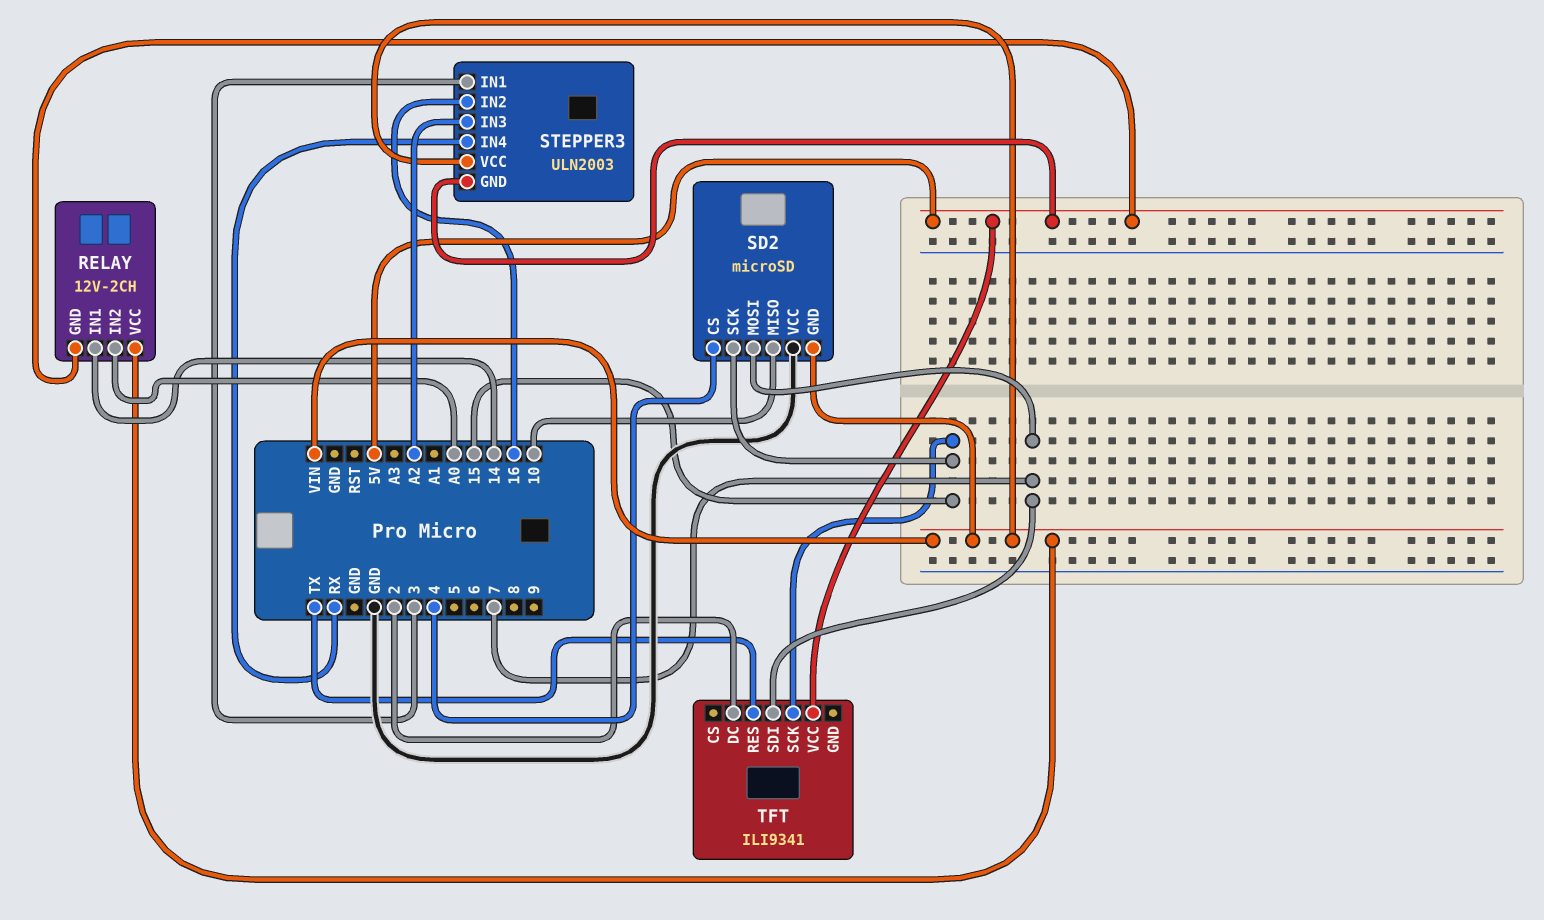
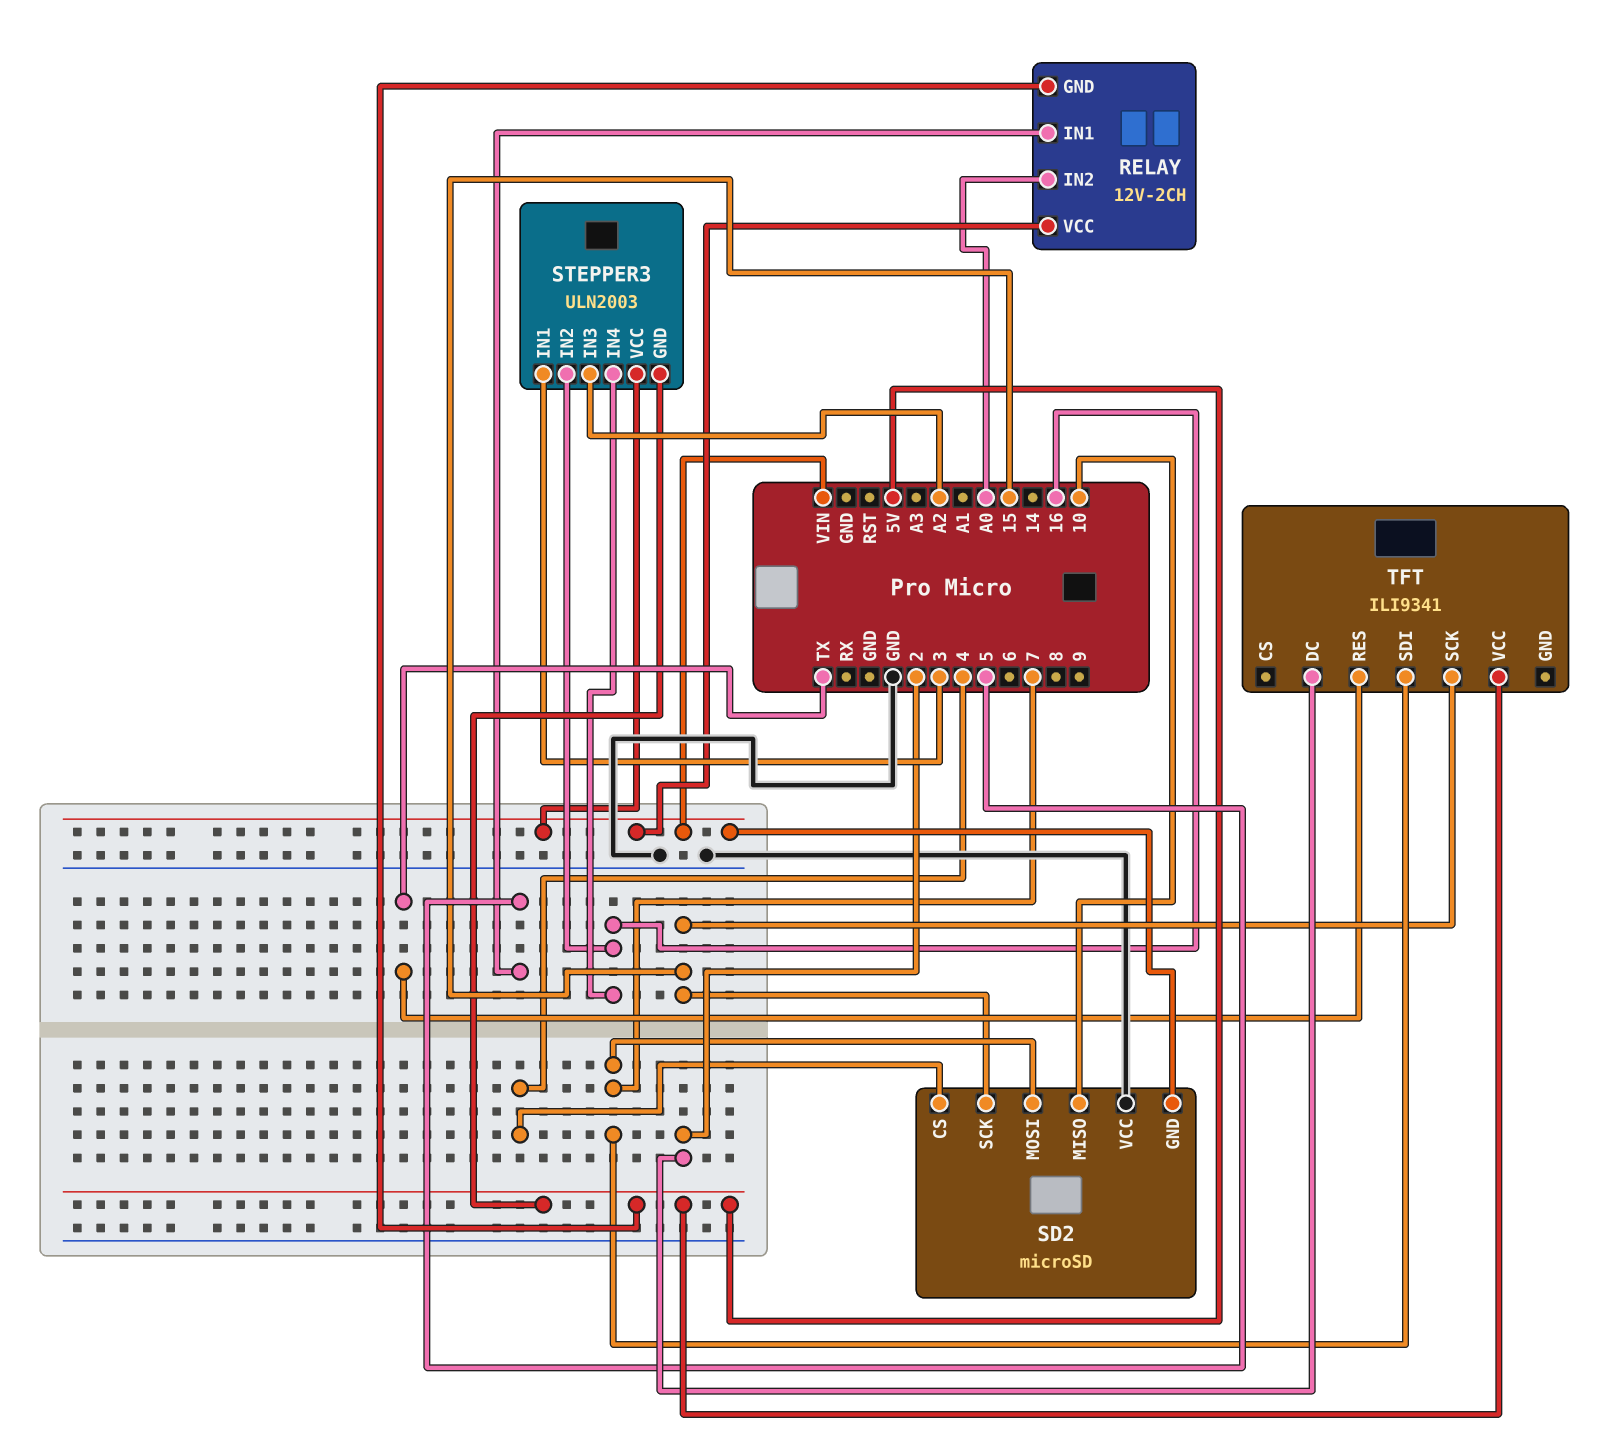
RELAY pin IN1: 14 -> 5
STEPPER3 pin IN4: RX -> 16

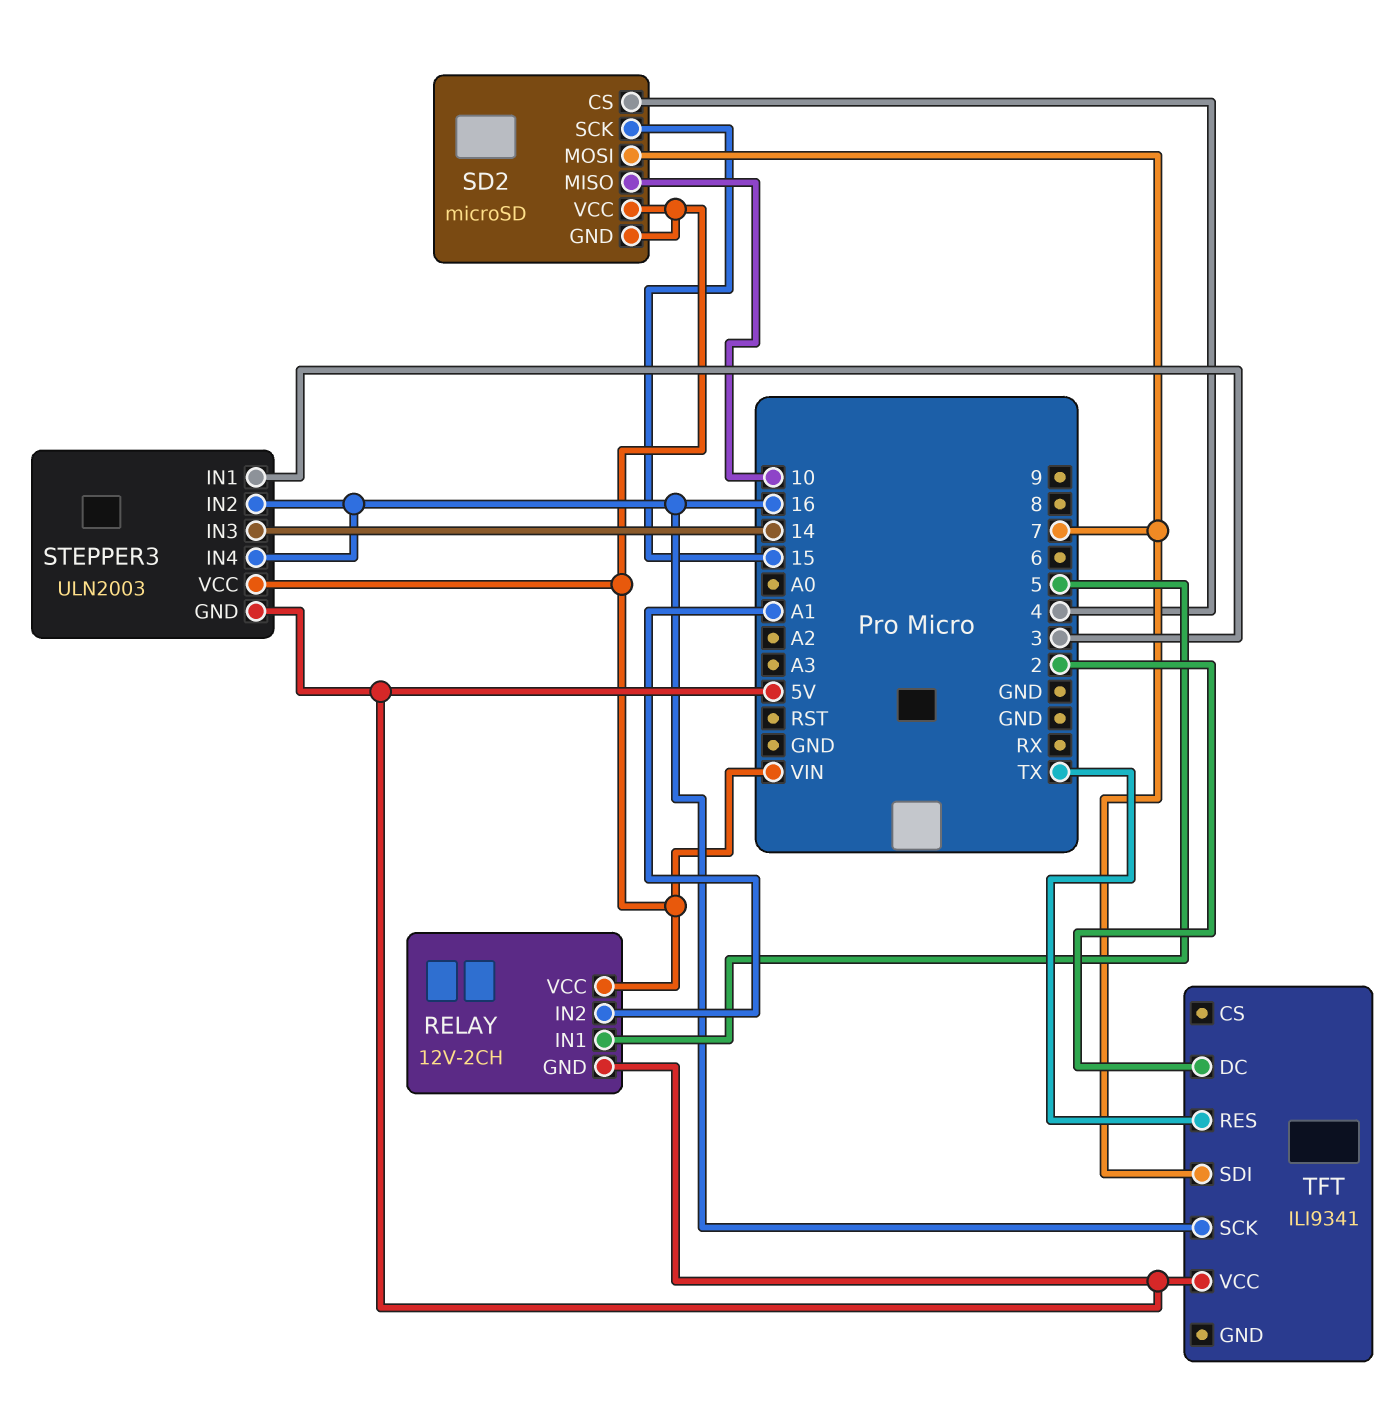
RELAY pin IN2: A0 -> A1
SD2 pin VCC: GND -> VIN
STEPPER3 pin IN3: A2 -> 14
TFT pin SCK: 15 -> 16

